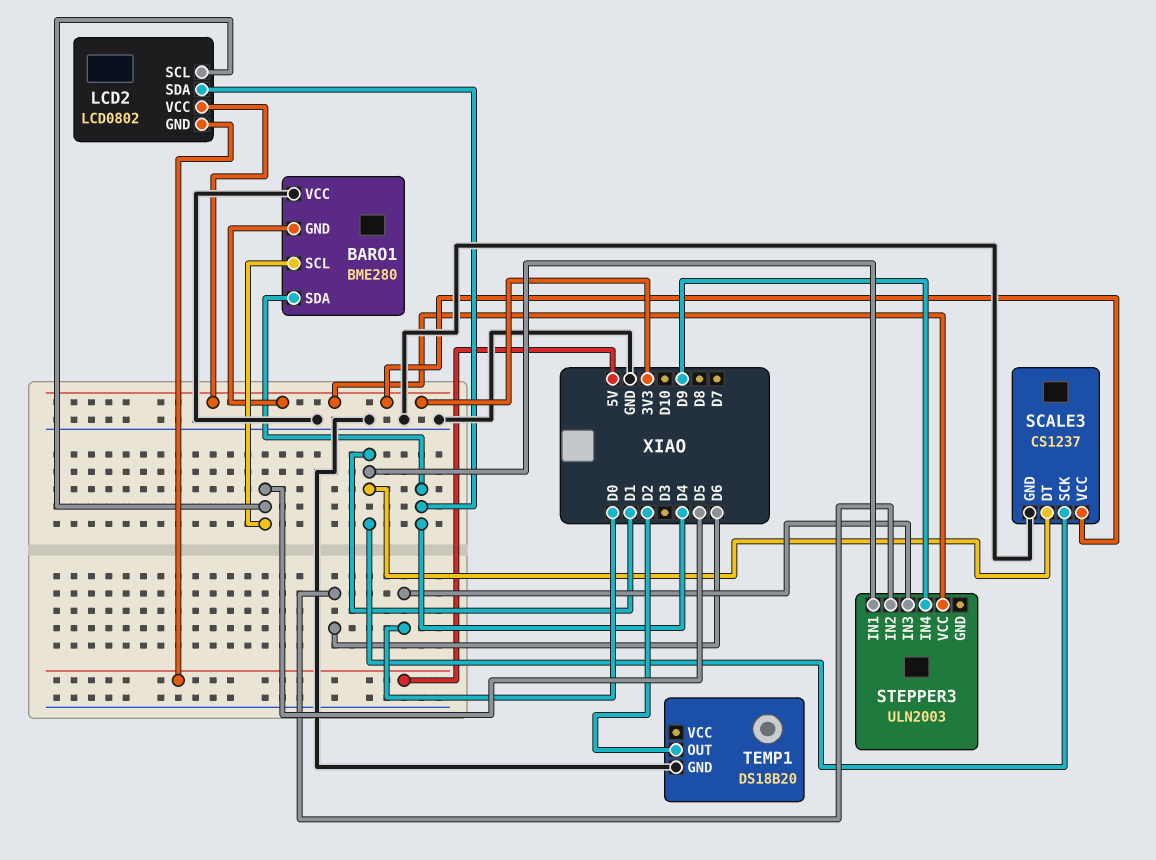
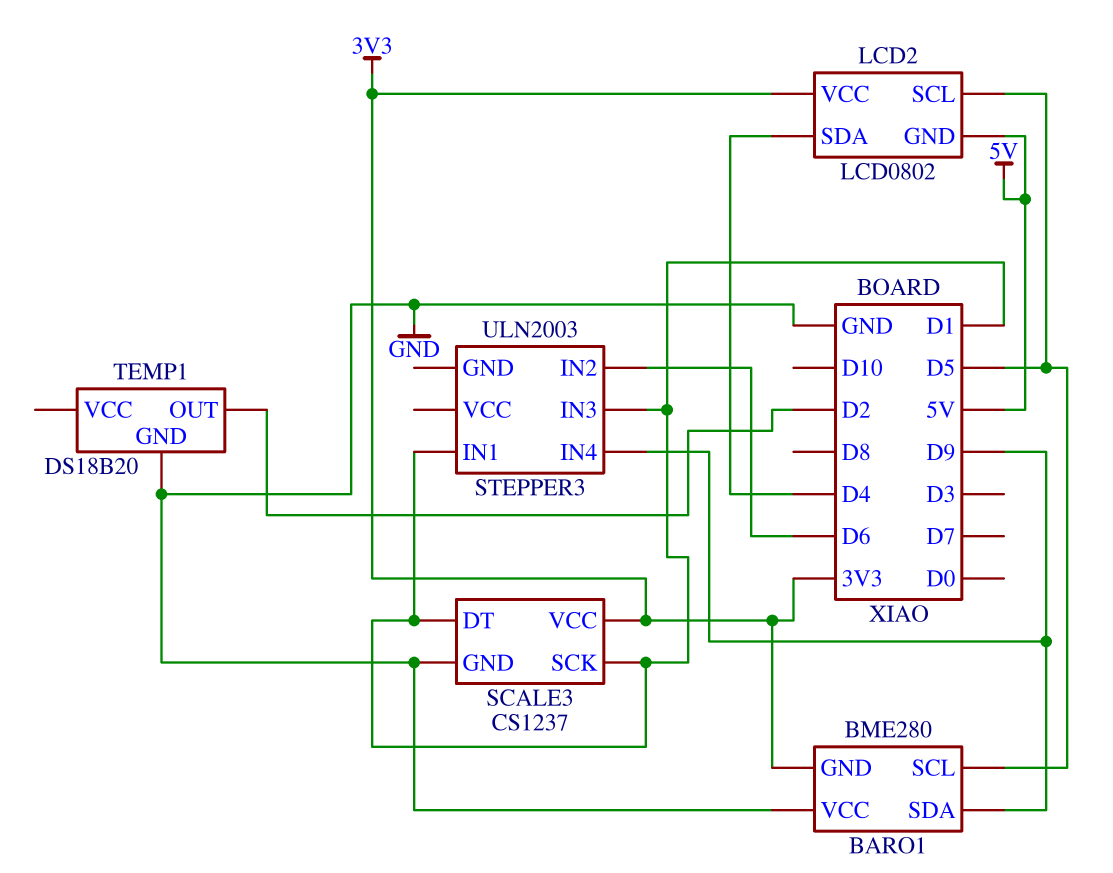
BARO1 pin SDA: D4 -> D9
STEPPER3 pin IN3: D0 -> D1
STEPPER3 pin VCC: 3V3 -> none

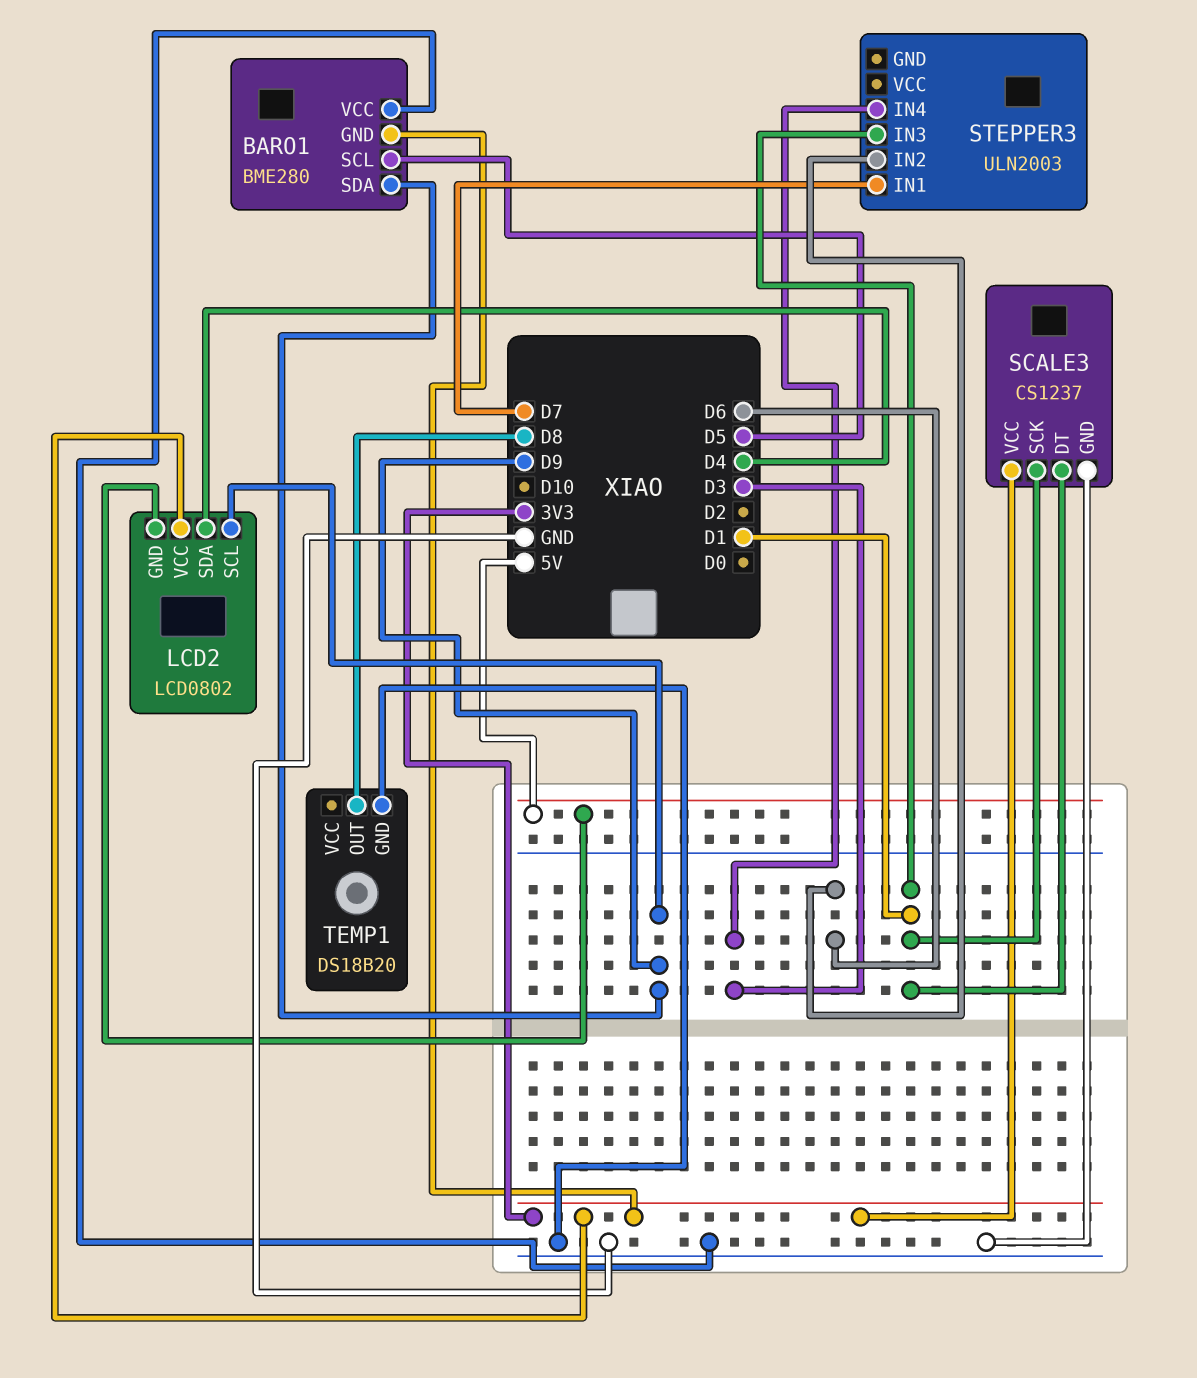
LCD2 pin SCL: D5 -> D9
STEPPER3 pin IN1: D1 -> D7
STEPPER3 pin IN4: D9 -> D3
TEMP1 pin OUT: D2 -> D8

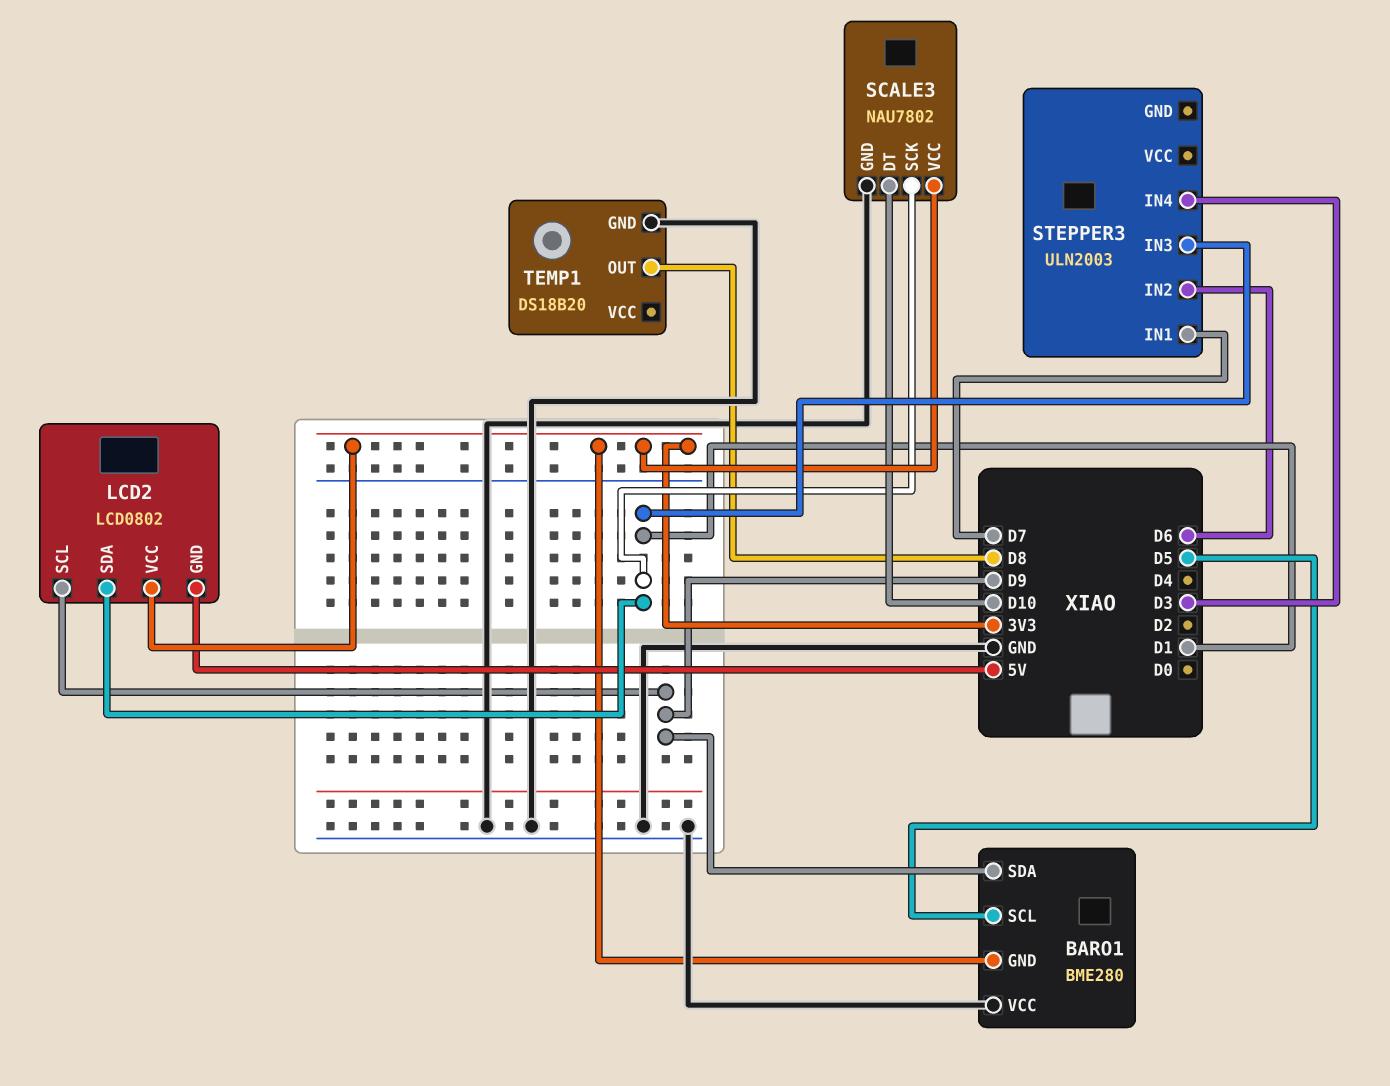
LCD2 pin SDA: D4 -> D1
SCALE3: CS1237 -> NAU7802
SCALE3 pin DT: D1 -> D10

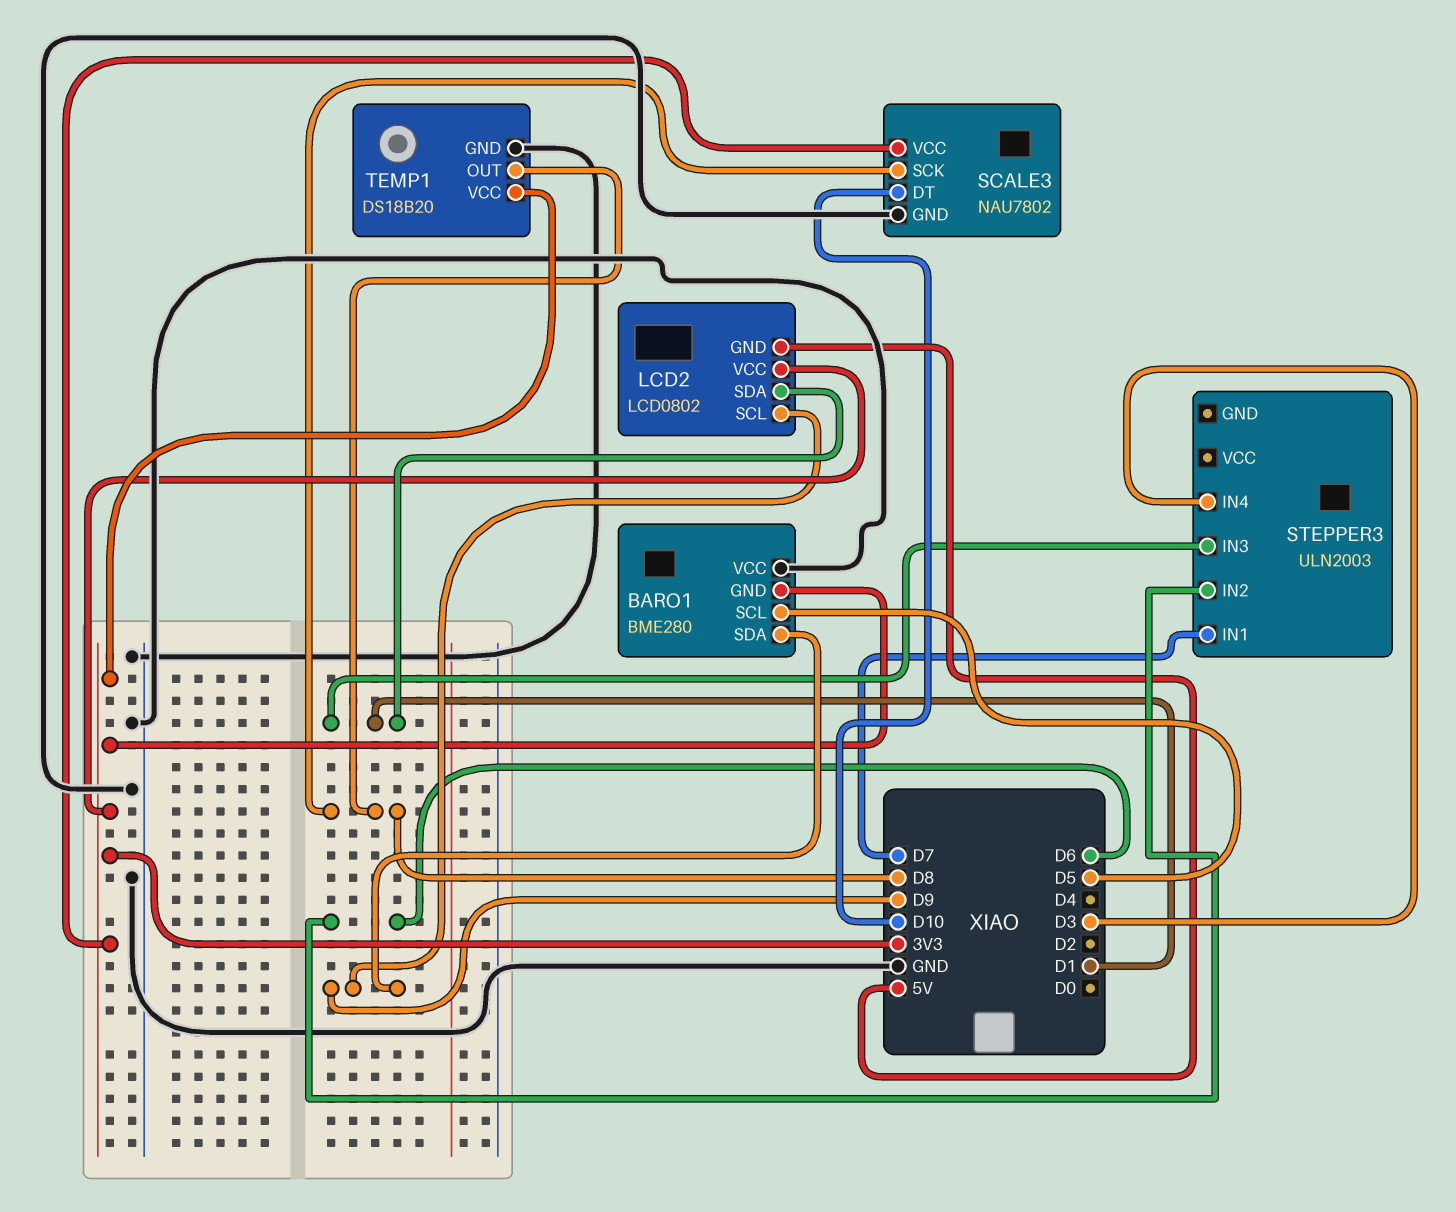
SCALE3 pin SCK: D1 -> D8
TEMP1 pin VCC: none -> 3V3

